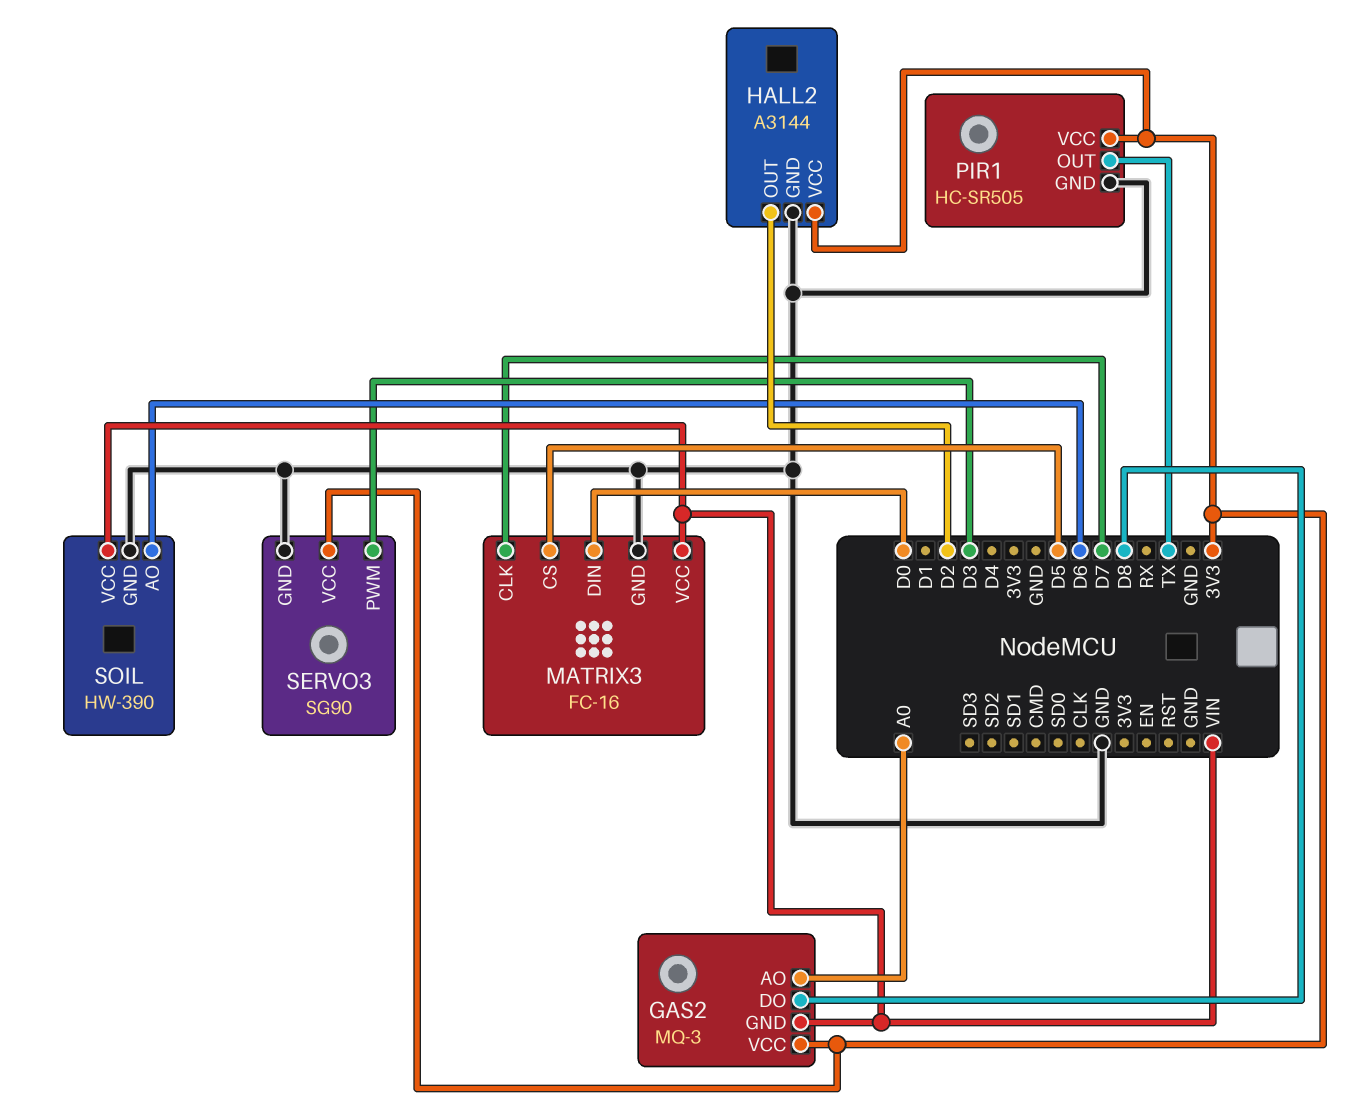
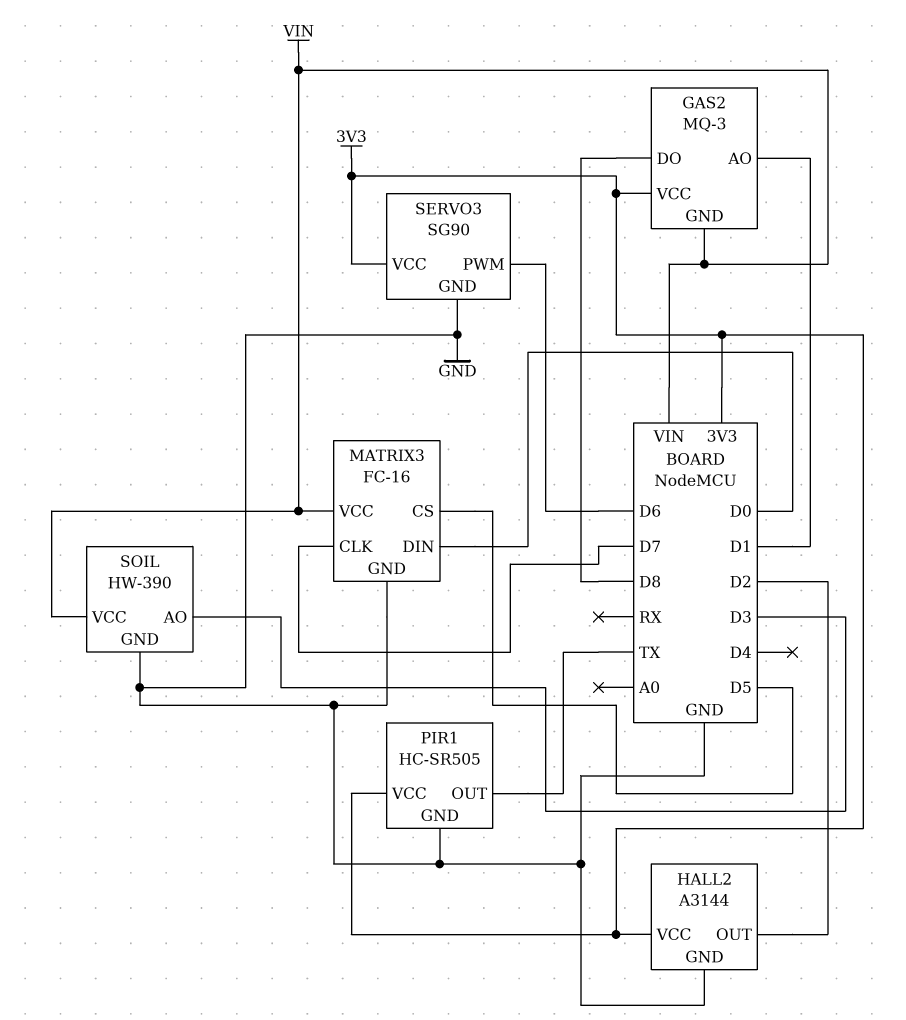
GAS2 pin AO: A0 -> D1
SERVO3 pin PWM: D3 -> D6
SOIL pin AO: D6 -> D3

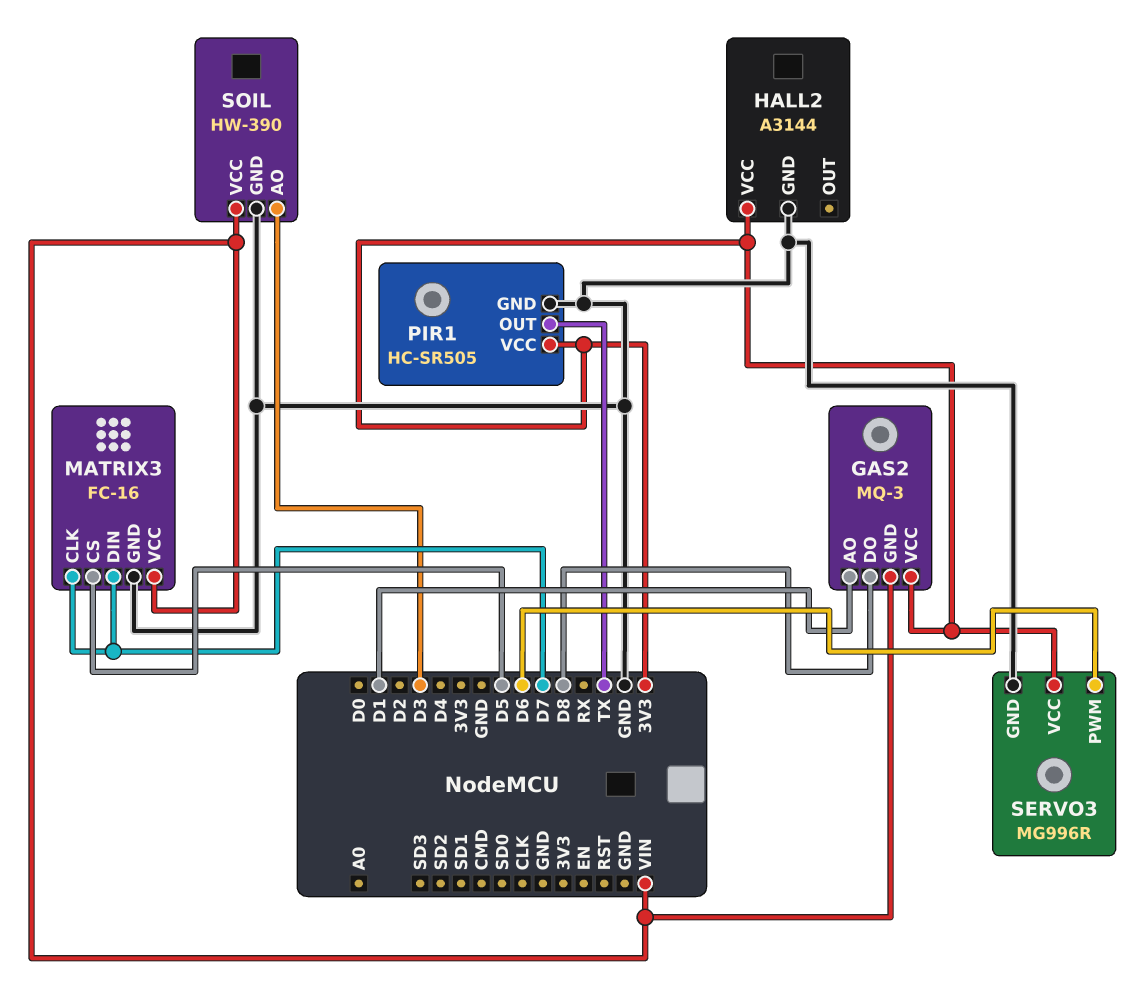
HALL2 pin OUT: D2 -> none
MATRIX3 pin DIN: D0 -> D7
SERVO3: SG90 -> MG996R

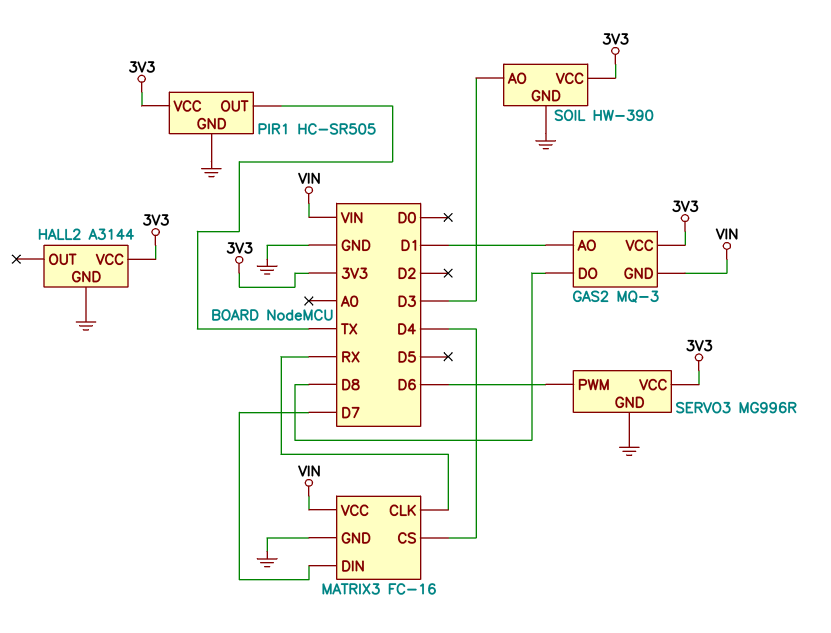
MATRIX3 pin CLK: D7 -> RX
MATRIX3 pin CS: D5 -> D4
SOIL pin VCC: VIN -> 3V3

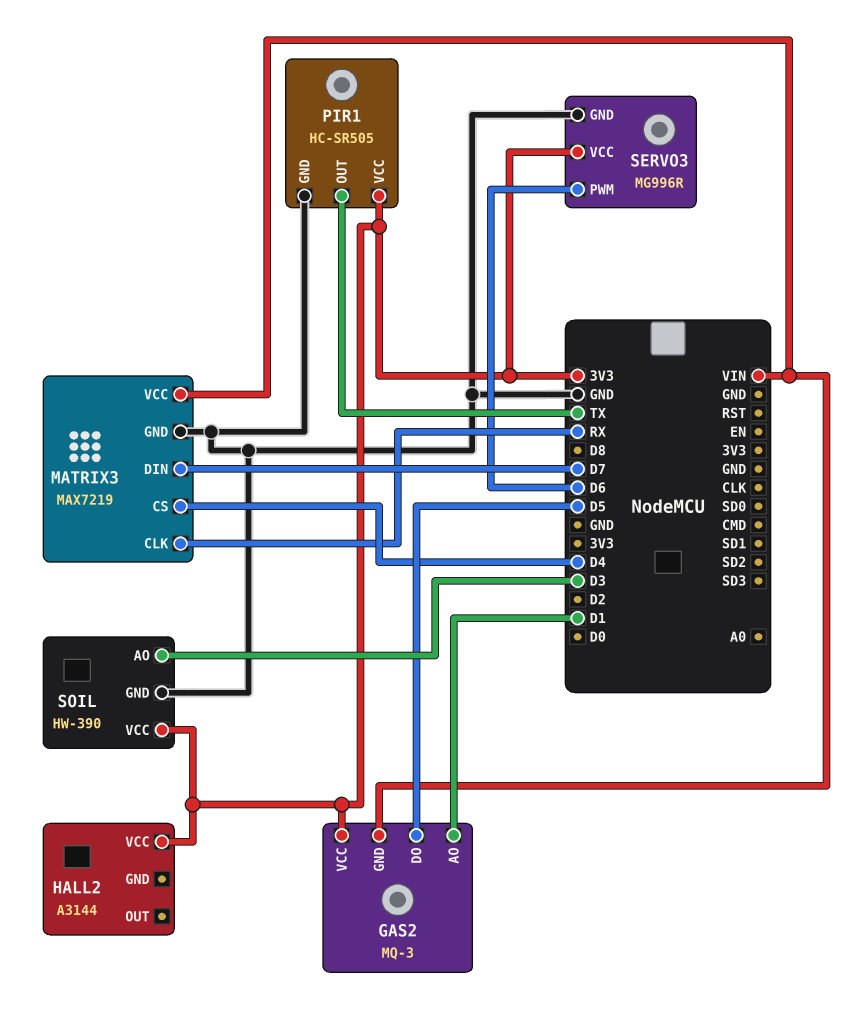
GAS2 pin DO: D8 -> D5
HALL2 pin GND: GND -> none
MATRIX3: FC-16 -> MAX7219

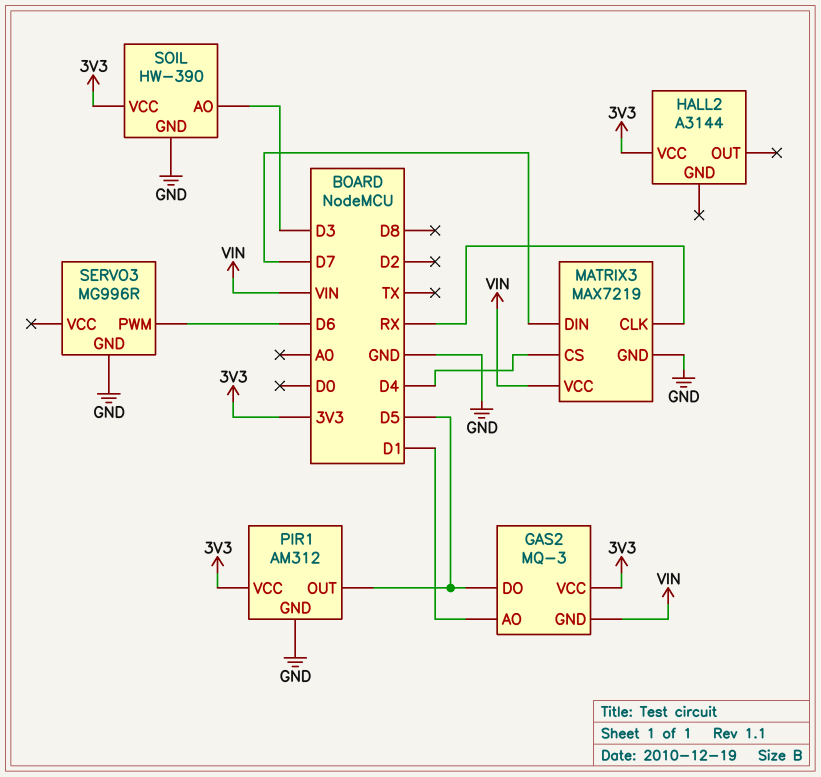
PIR1: HC-SR505 -> AM312
PIR1 pin OUT: TX -> D5
SERVO3 pin VCC: 3V3 -> none

